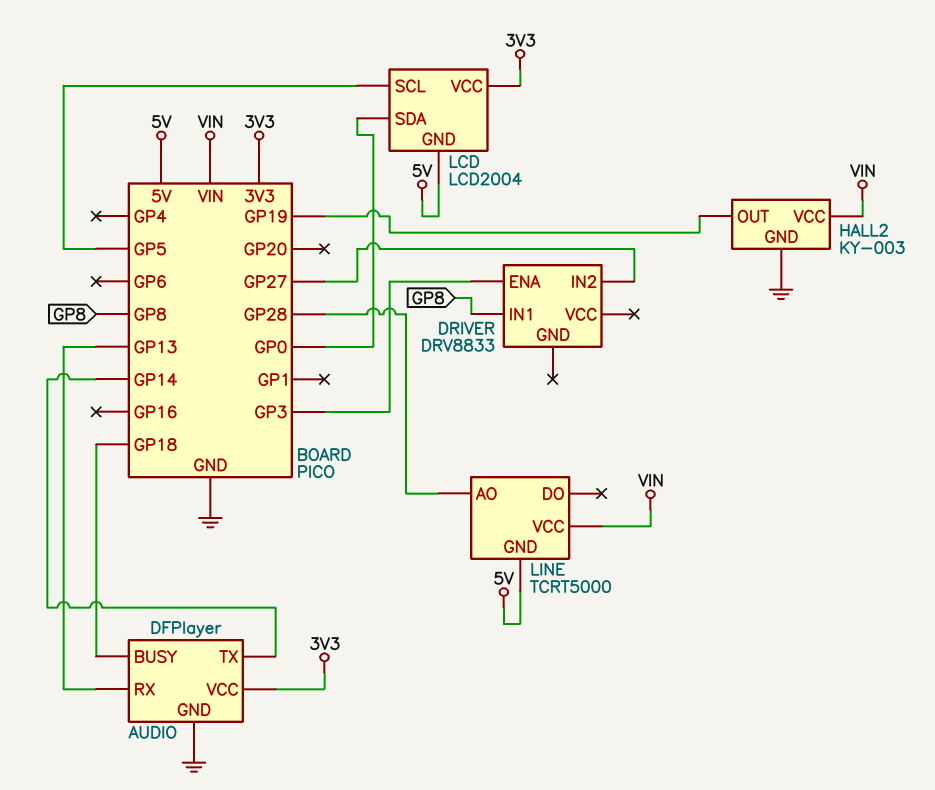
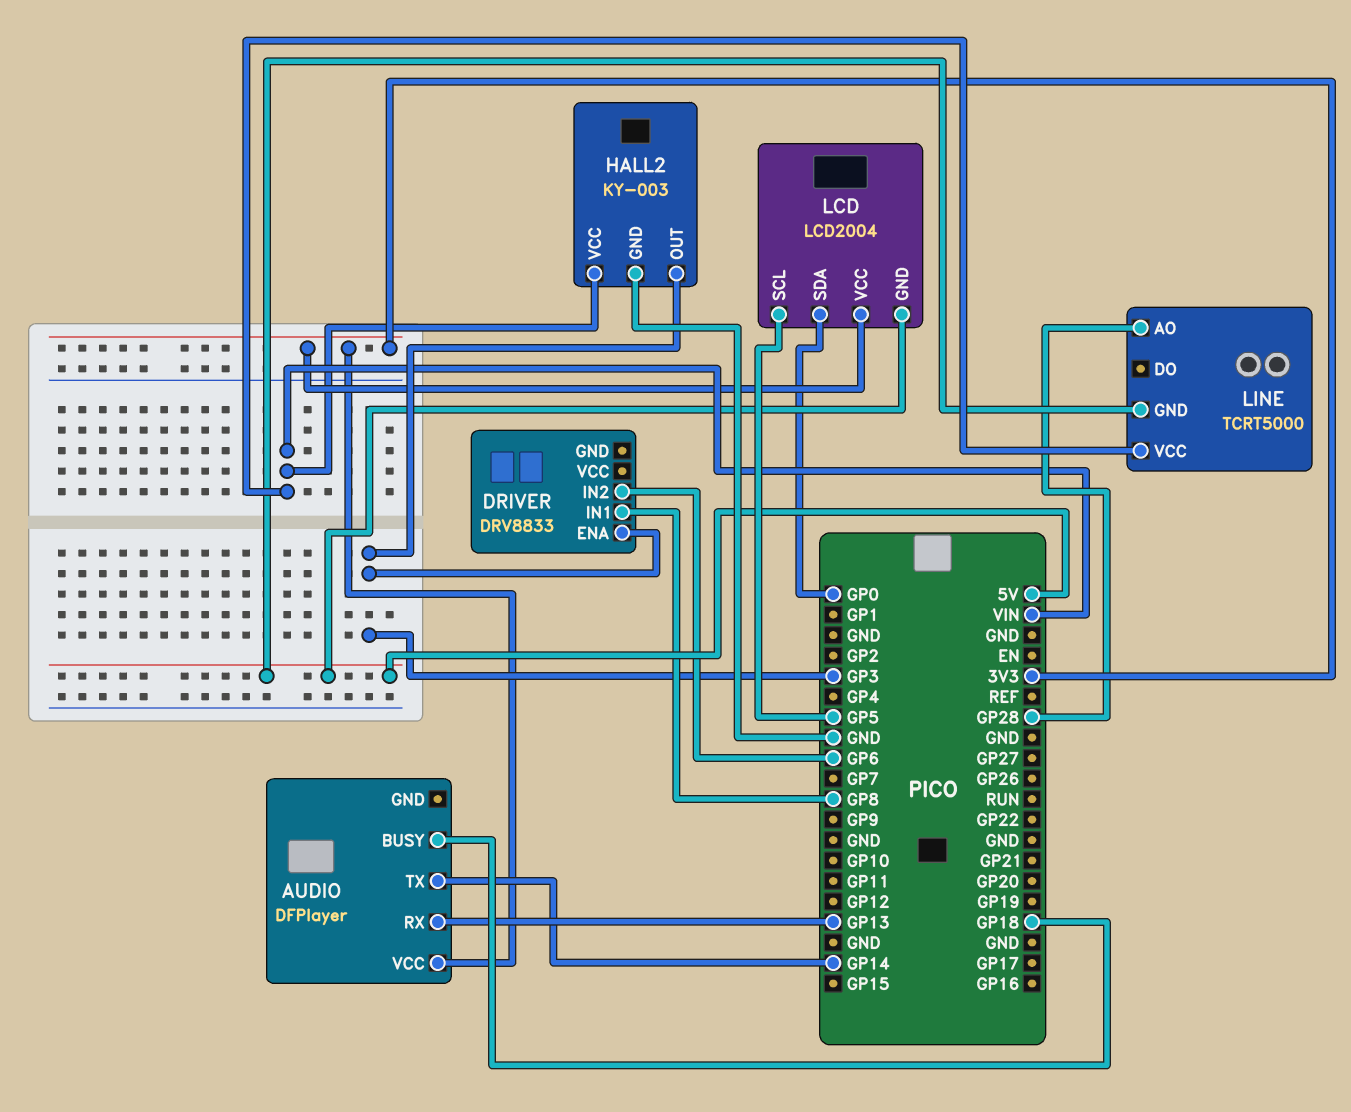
AUDIO pin GND: GND -> none
DRIVER pin IN2: GP27 -> GP6
HALL2 pin OUT: GP19 -> GP3

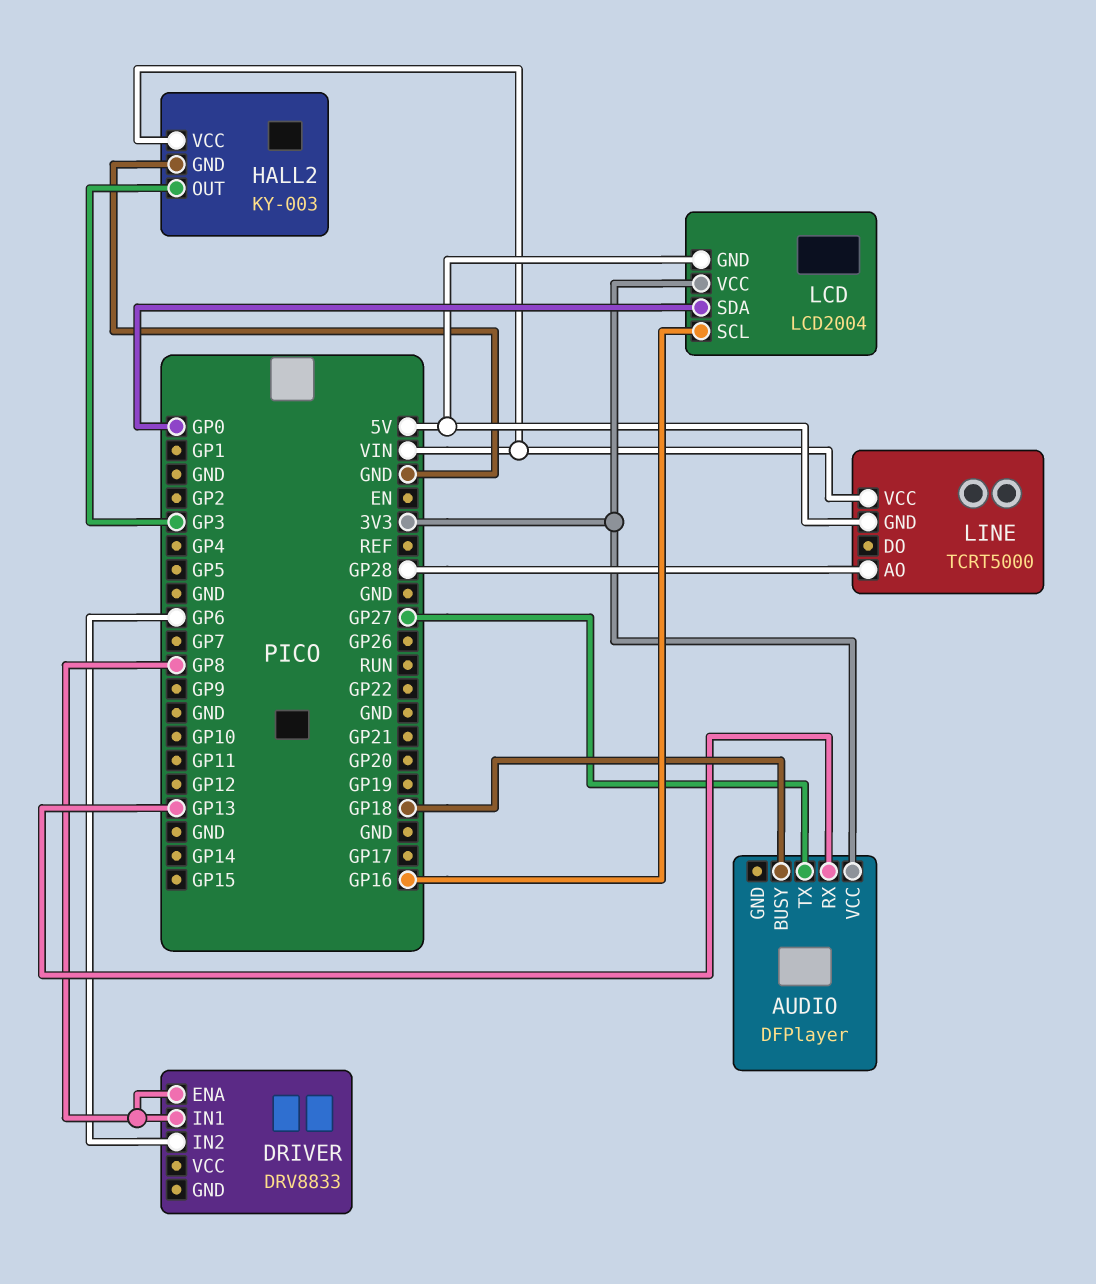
AUDIO pin TX: GP14 -> GP27
DRIVER pin ENA: GP3 -> GP8
LCD pin SCL: GP5 -> GP16

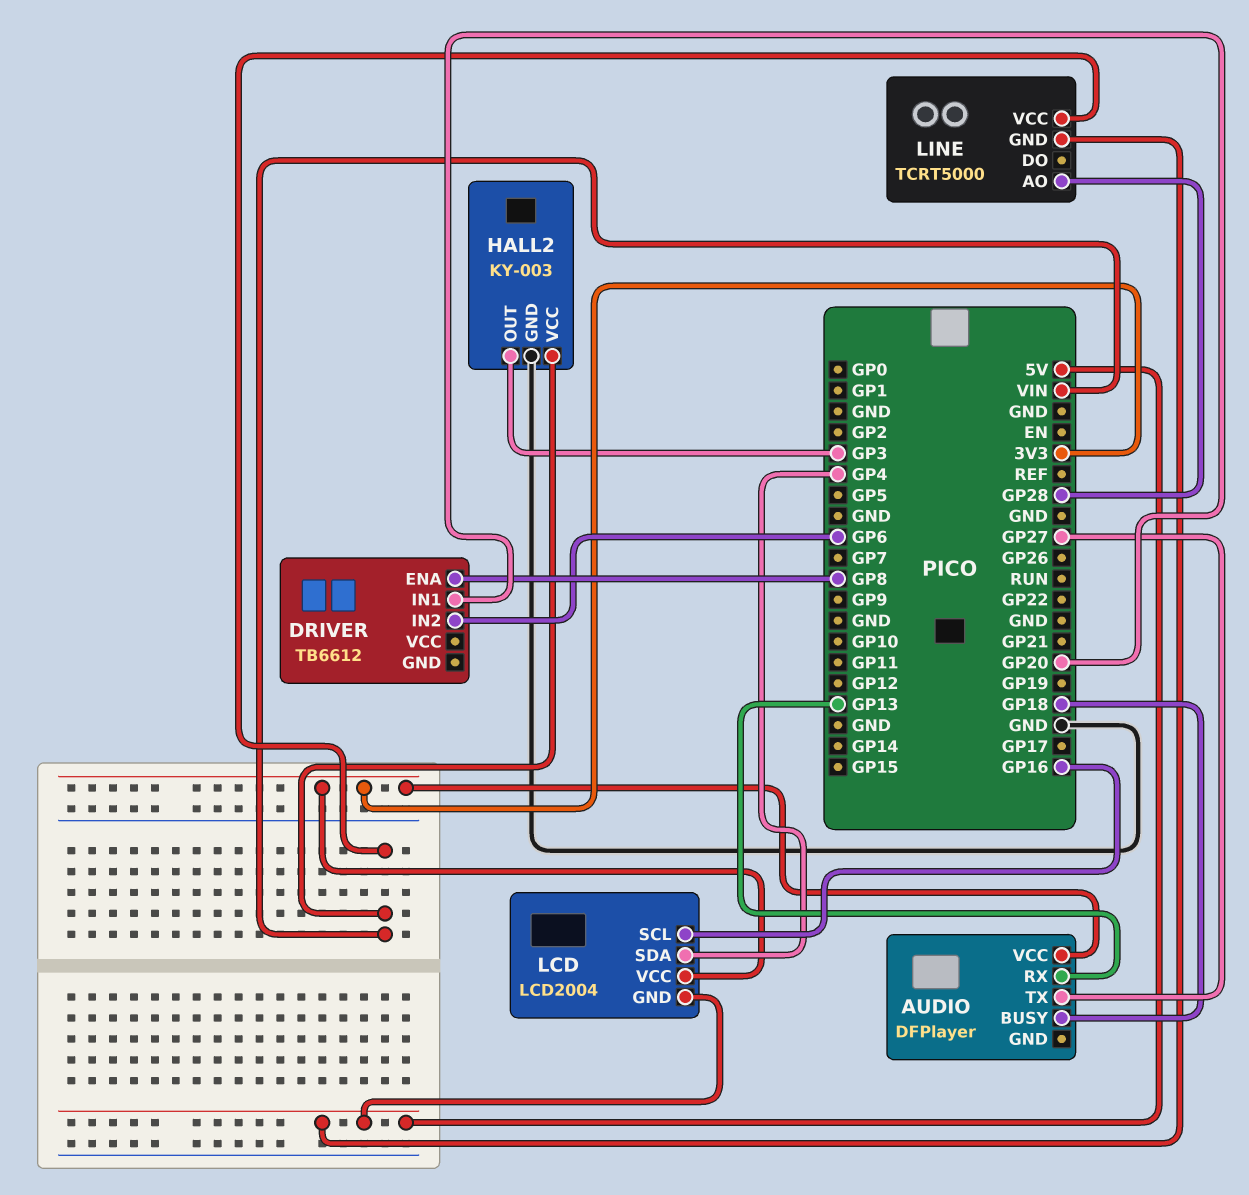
DRIVER: DRV8833 -> TB6612
DRIVER pin IN1: GP8 -> GP20
LCD pin SDA: GP0 -> GP4

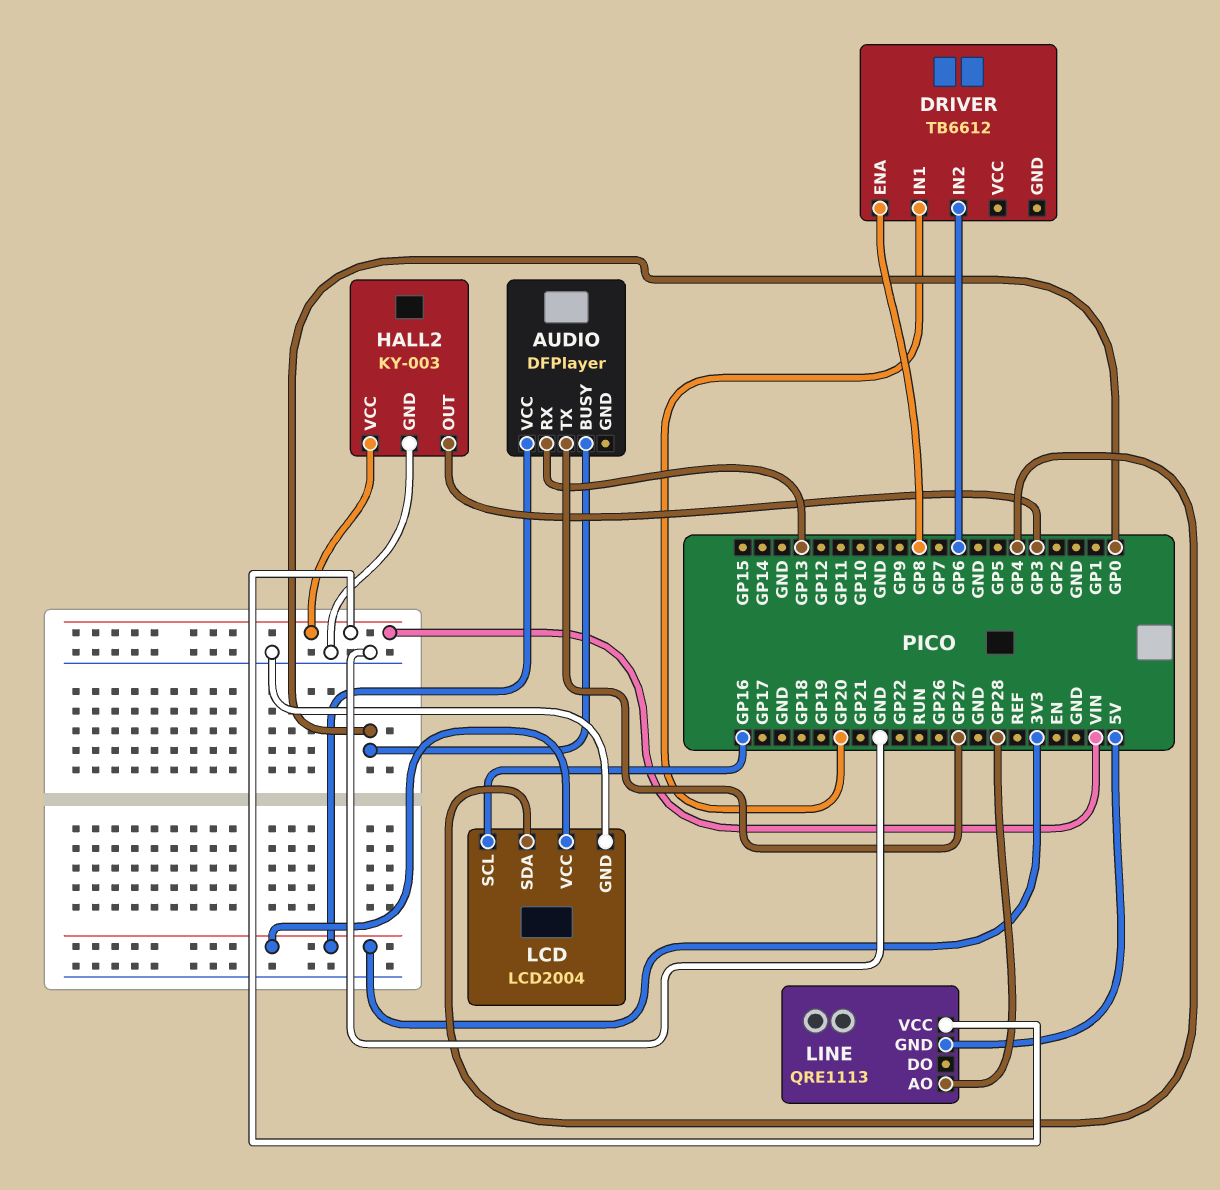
AUDIO pin BUSY: GP18 -> GP0
LCD pin GND: 5V -> GND
LINE: TCRT5000 -> QRE1113

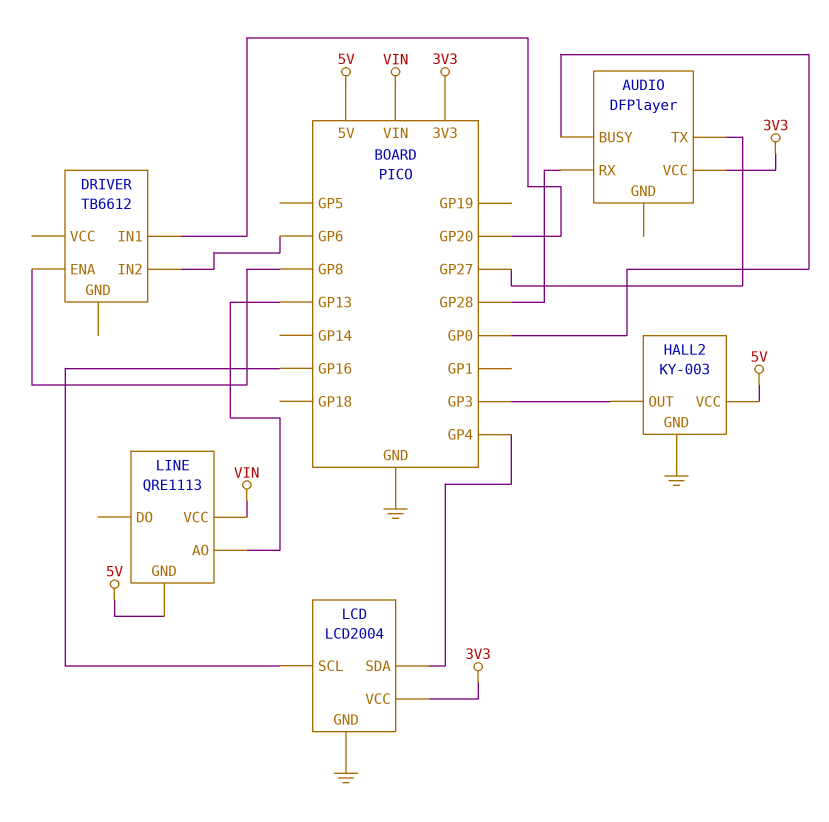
AUDIO pin RX: GP13 -> GP28
HALL2 pin VCC: VIN -> 5V
LINE pin AO: GP28 -> GP13

